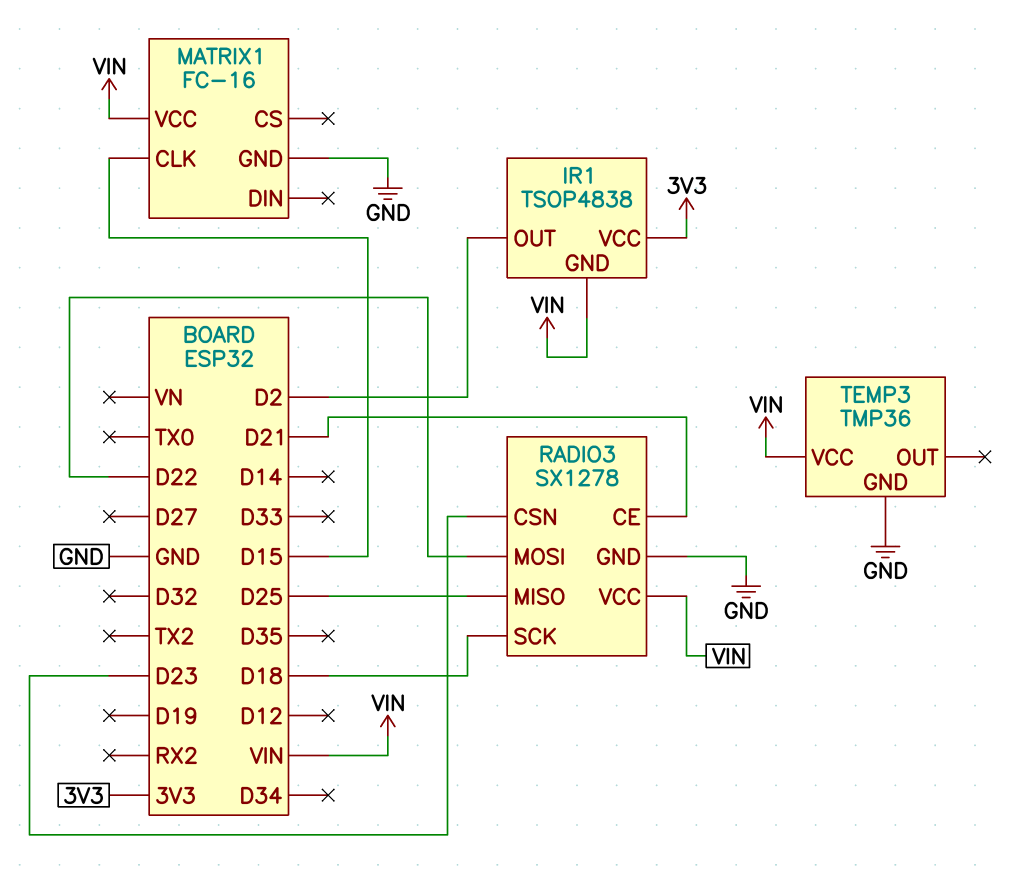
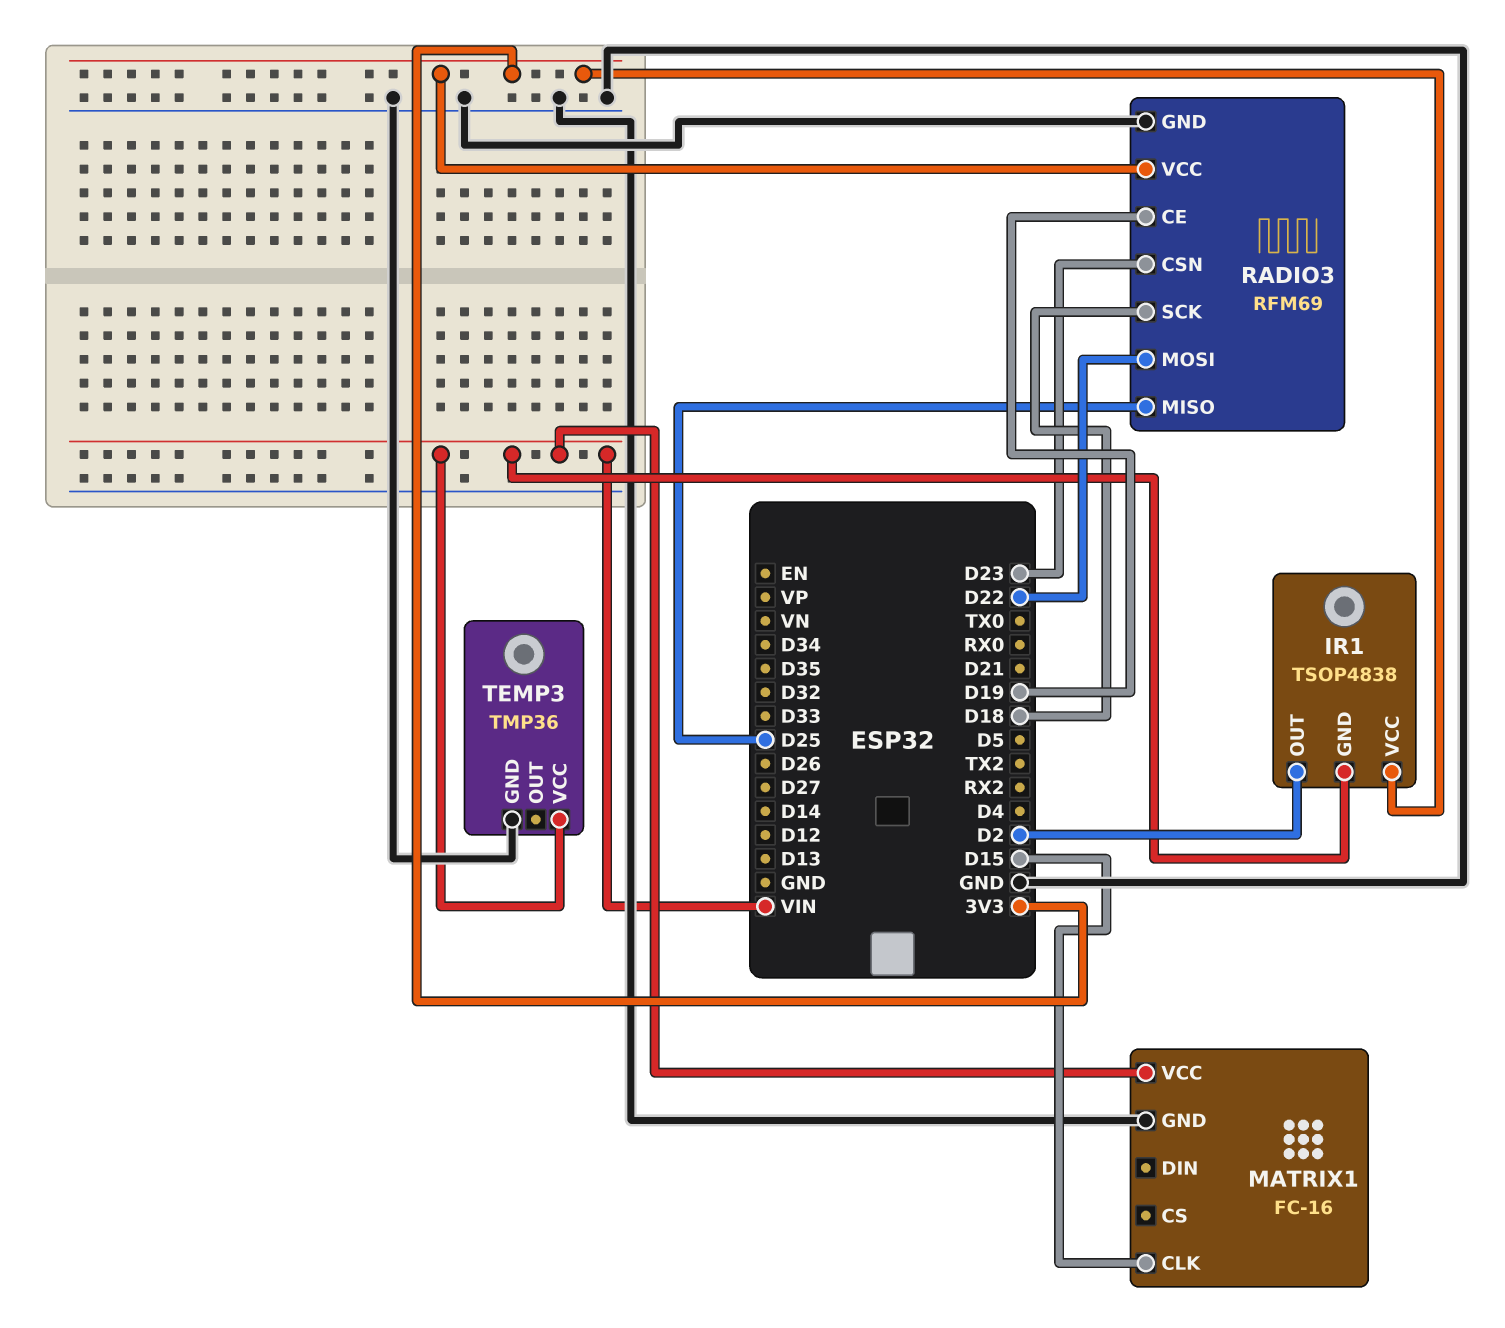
RADIO3: SX1278 -> RFM69
RADIO3 pin CE: D21 -> D19
RADIO3 pin VCC: VIN -> 3V3

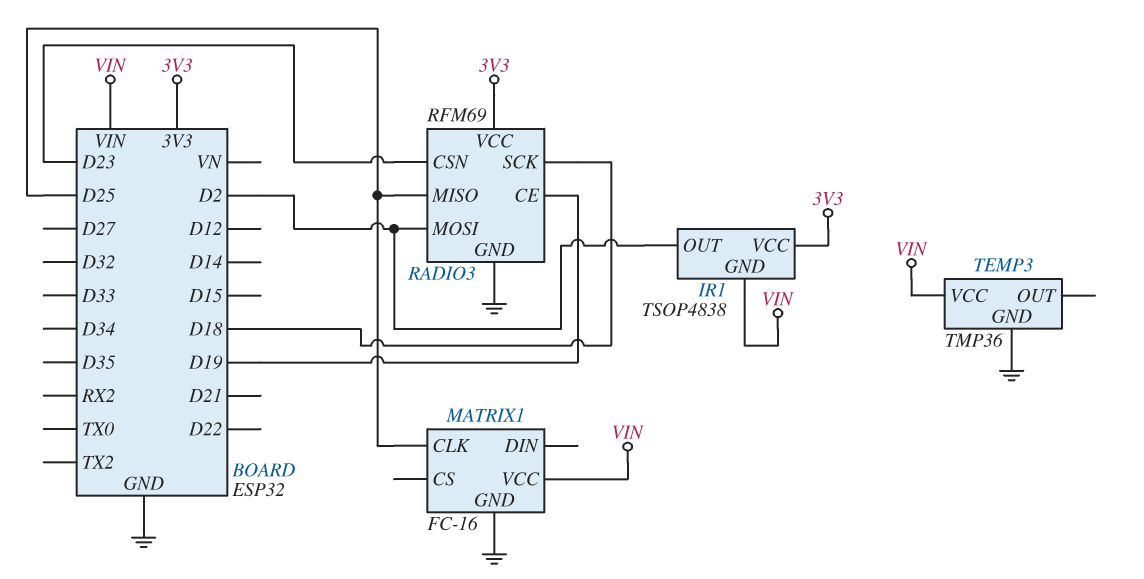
MATRIX1 pin CLK: D15 -> D25
RADIO3 pin MOSI: D22 -> D2

